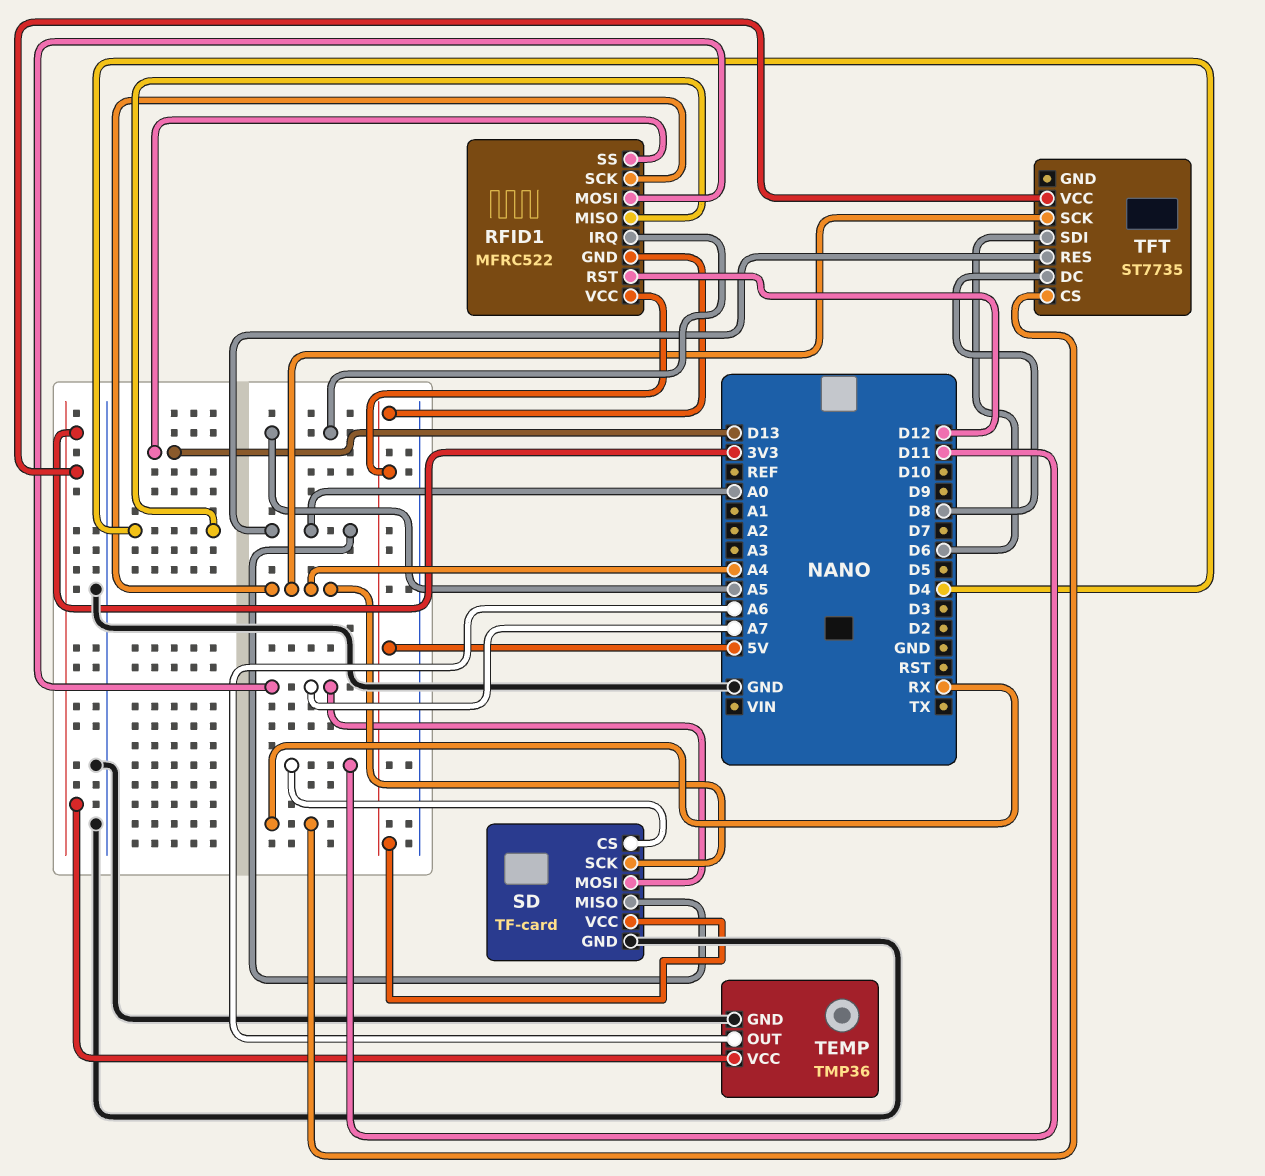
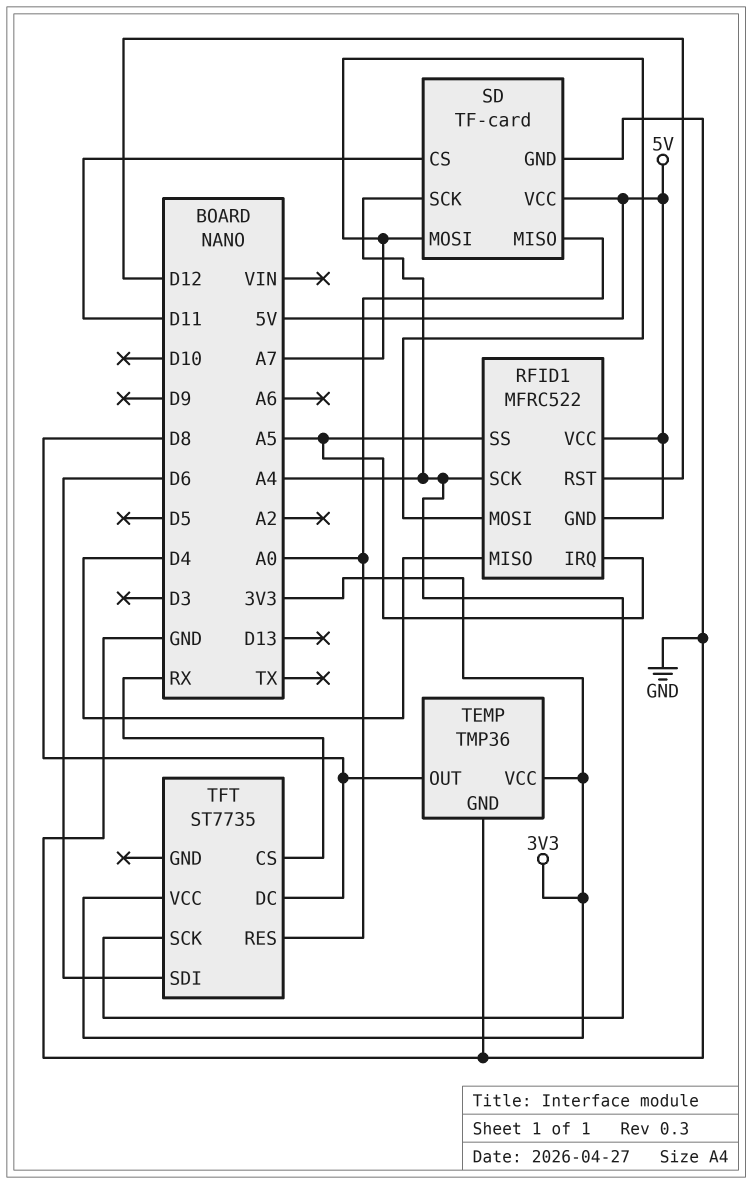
RFID1 pin SS: D13 -> A5
TEMP pin OUT: A6 -> D8

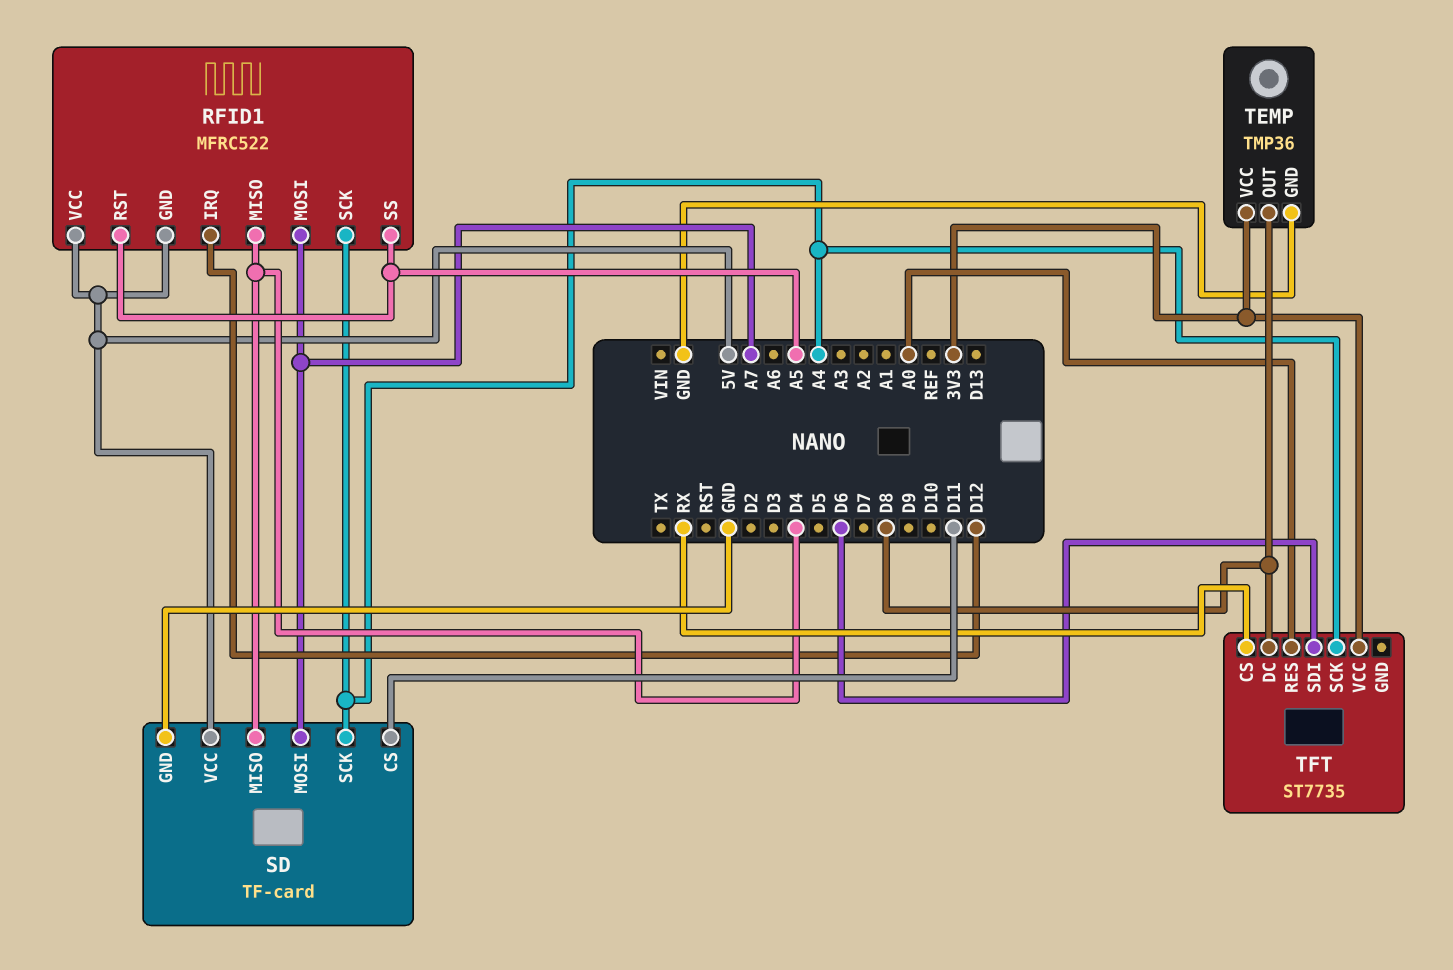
RFID1 pin IRQ: A5 -> D12
RFID1 pin RST: D12 -> A5
SD pin MISO: A0 -> D4

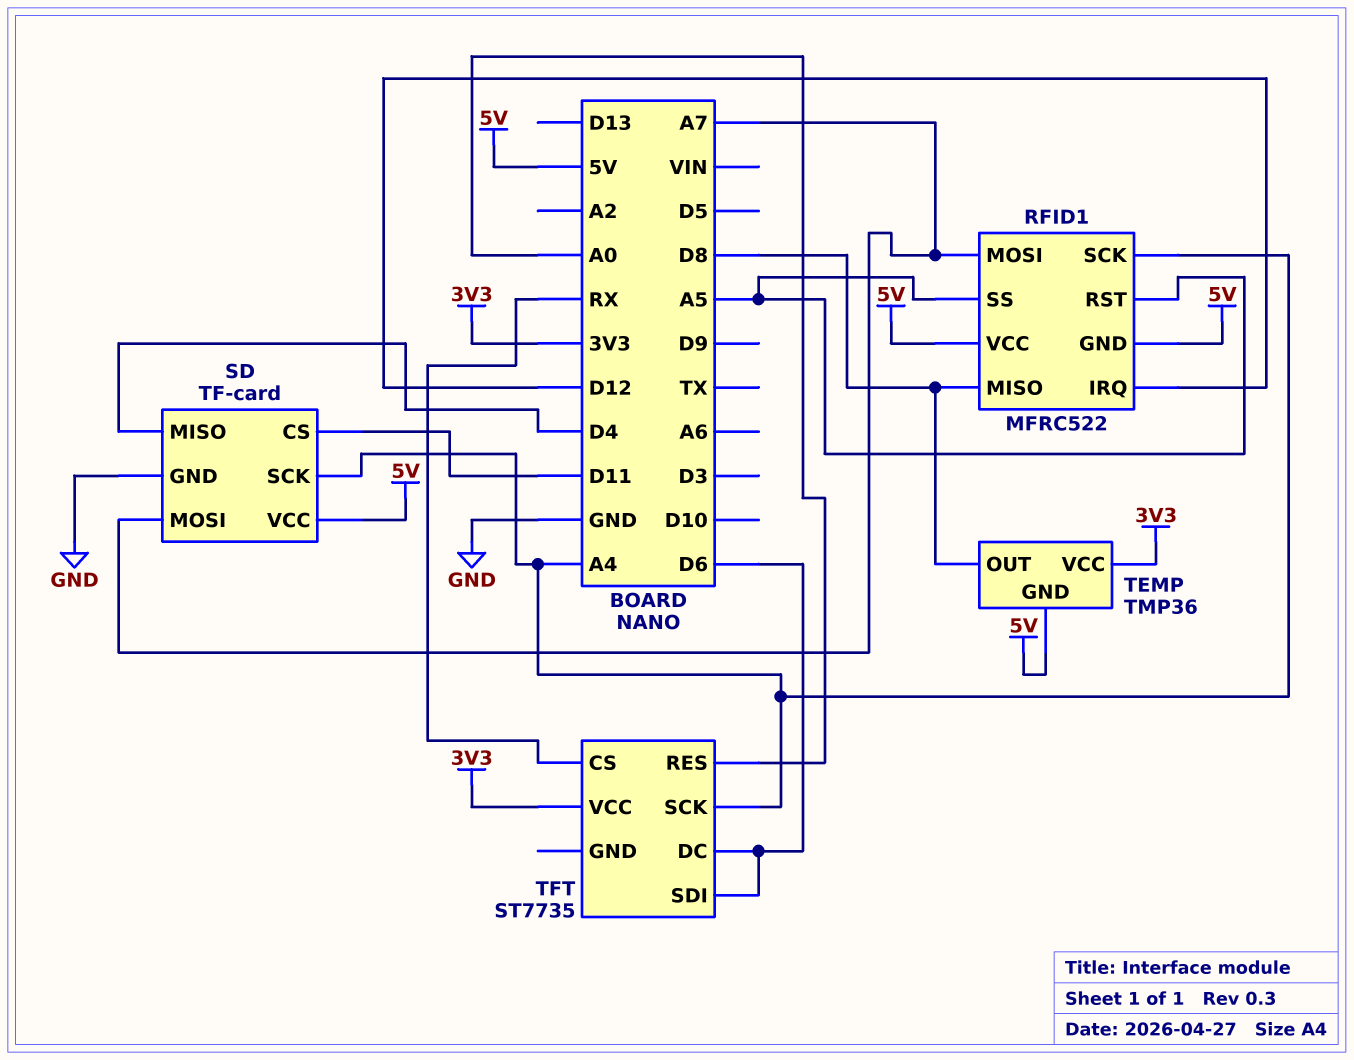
RFID1 pin MISO: D4 -> D8
TEMP pin GND: GND -> 5V
TFT pin DC: D8 -> D6

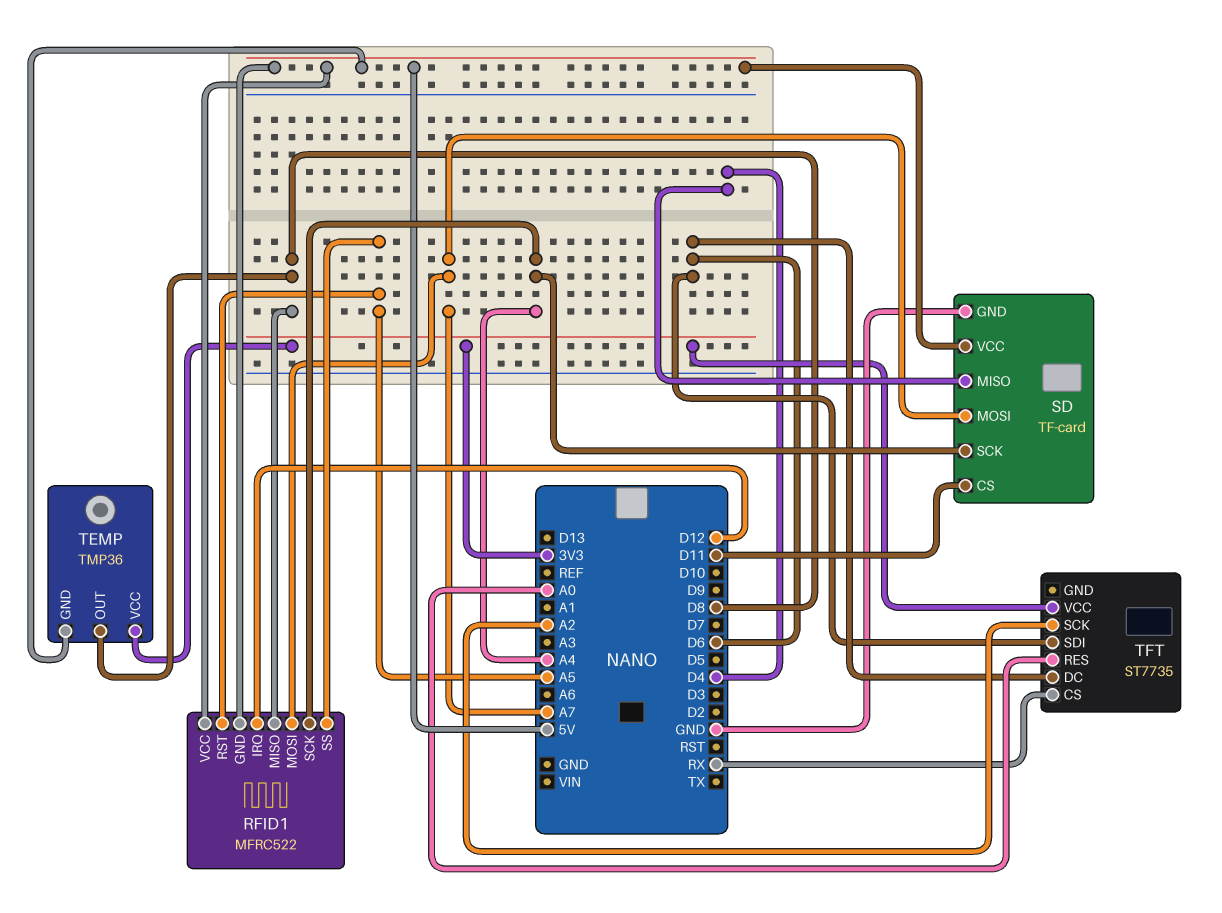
TFT pin SCK: A4 -> A2

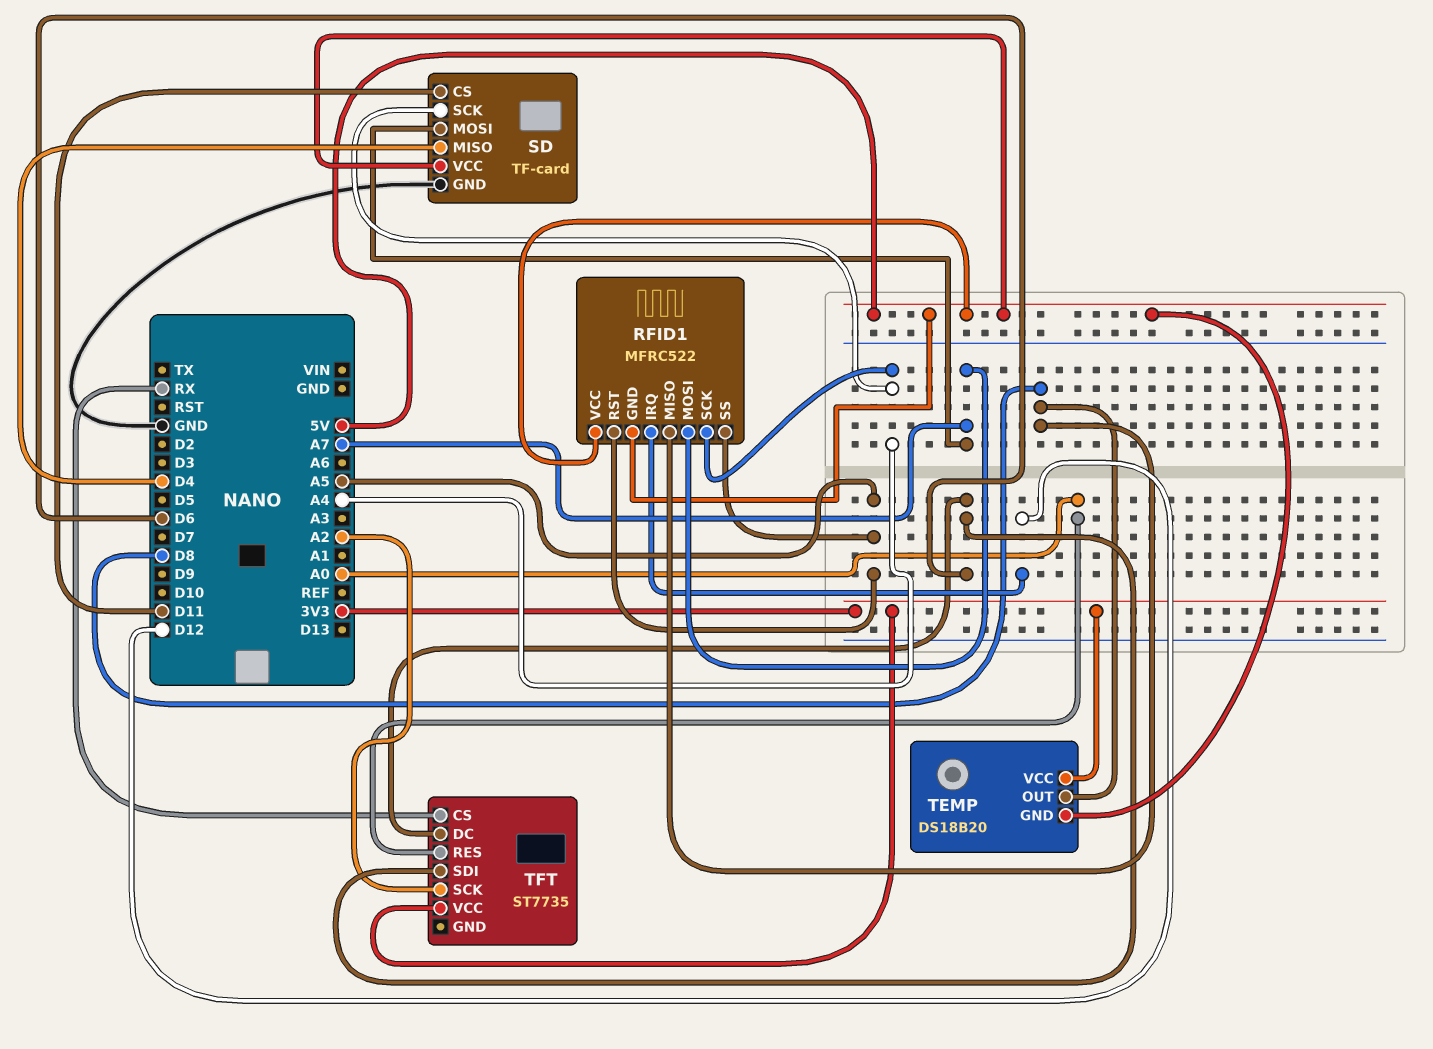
TEMP: TMP36 -> DS18B20

